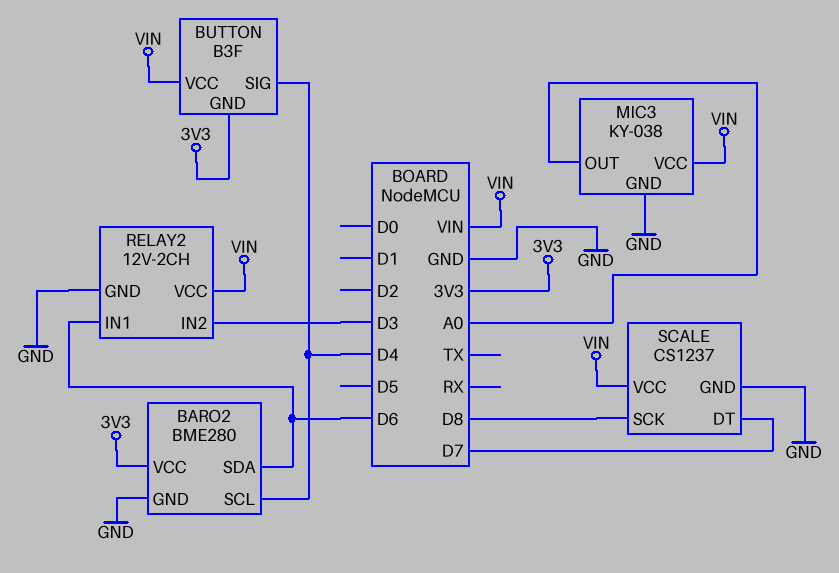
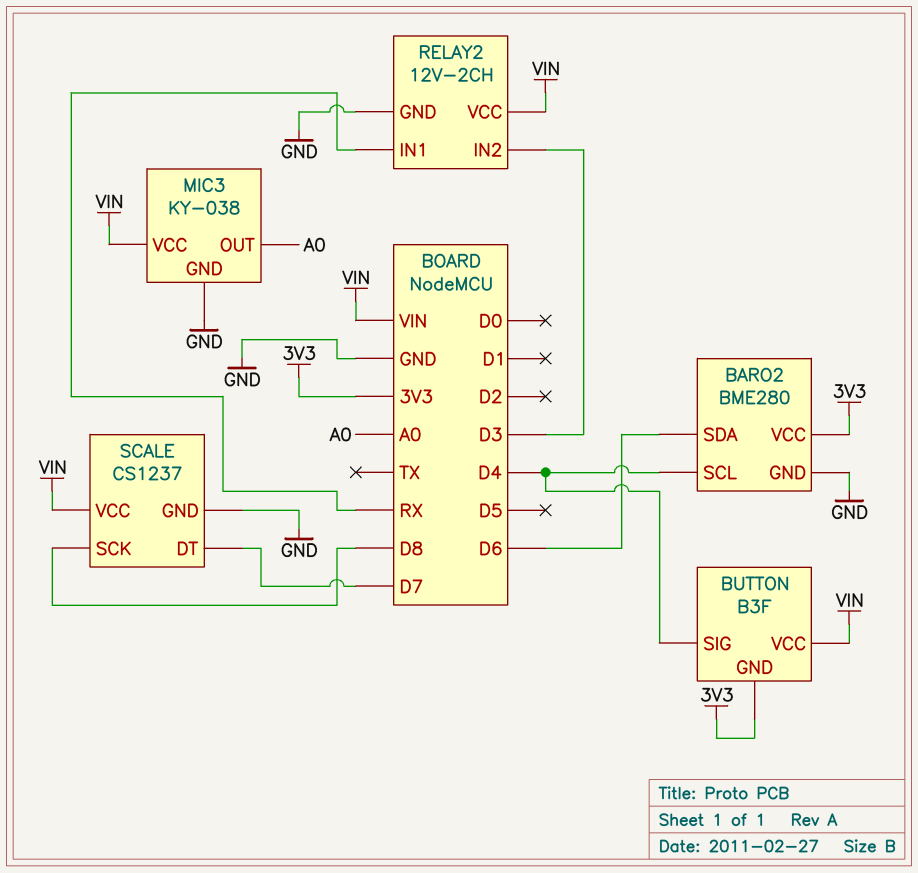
RELAY2 pin IN1: D6 -> RX

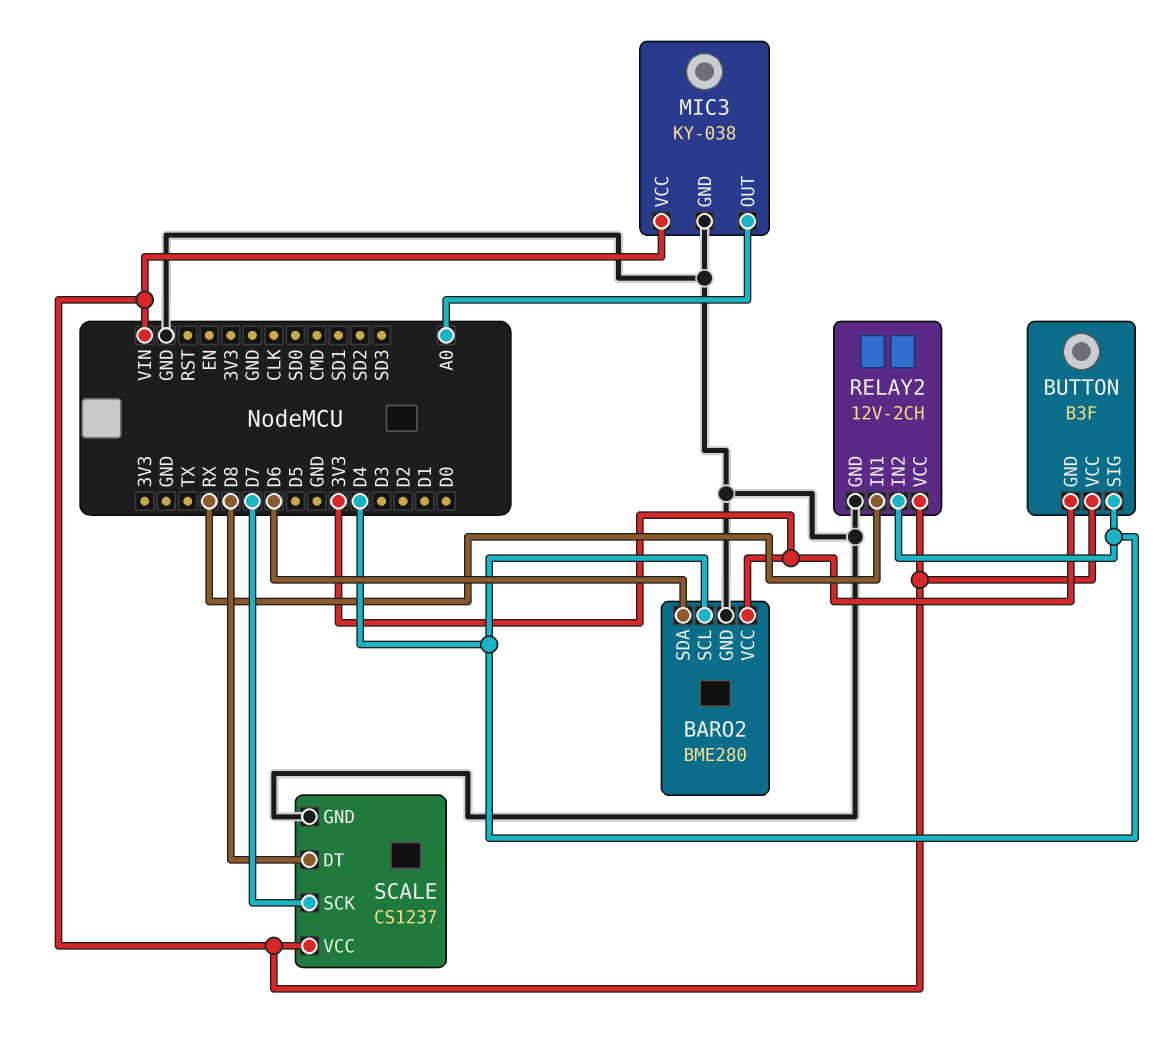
RELAY2 pin IN2: D3 -> D4
SCALE pin DT: D7 -> D8
SCALE pin SCK: D8 -> D7

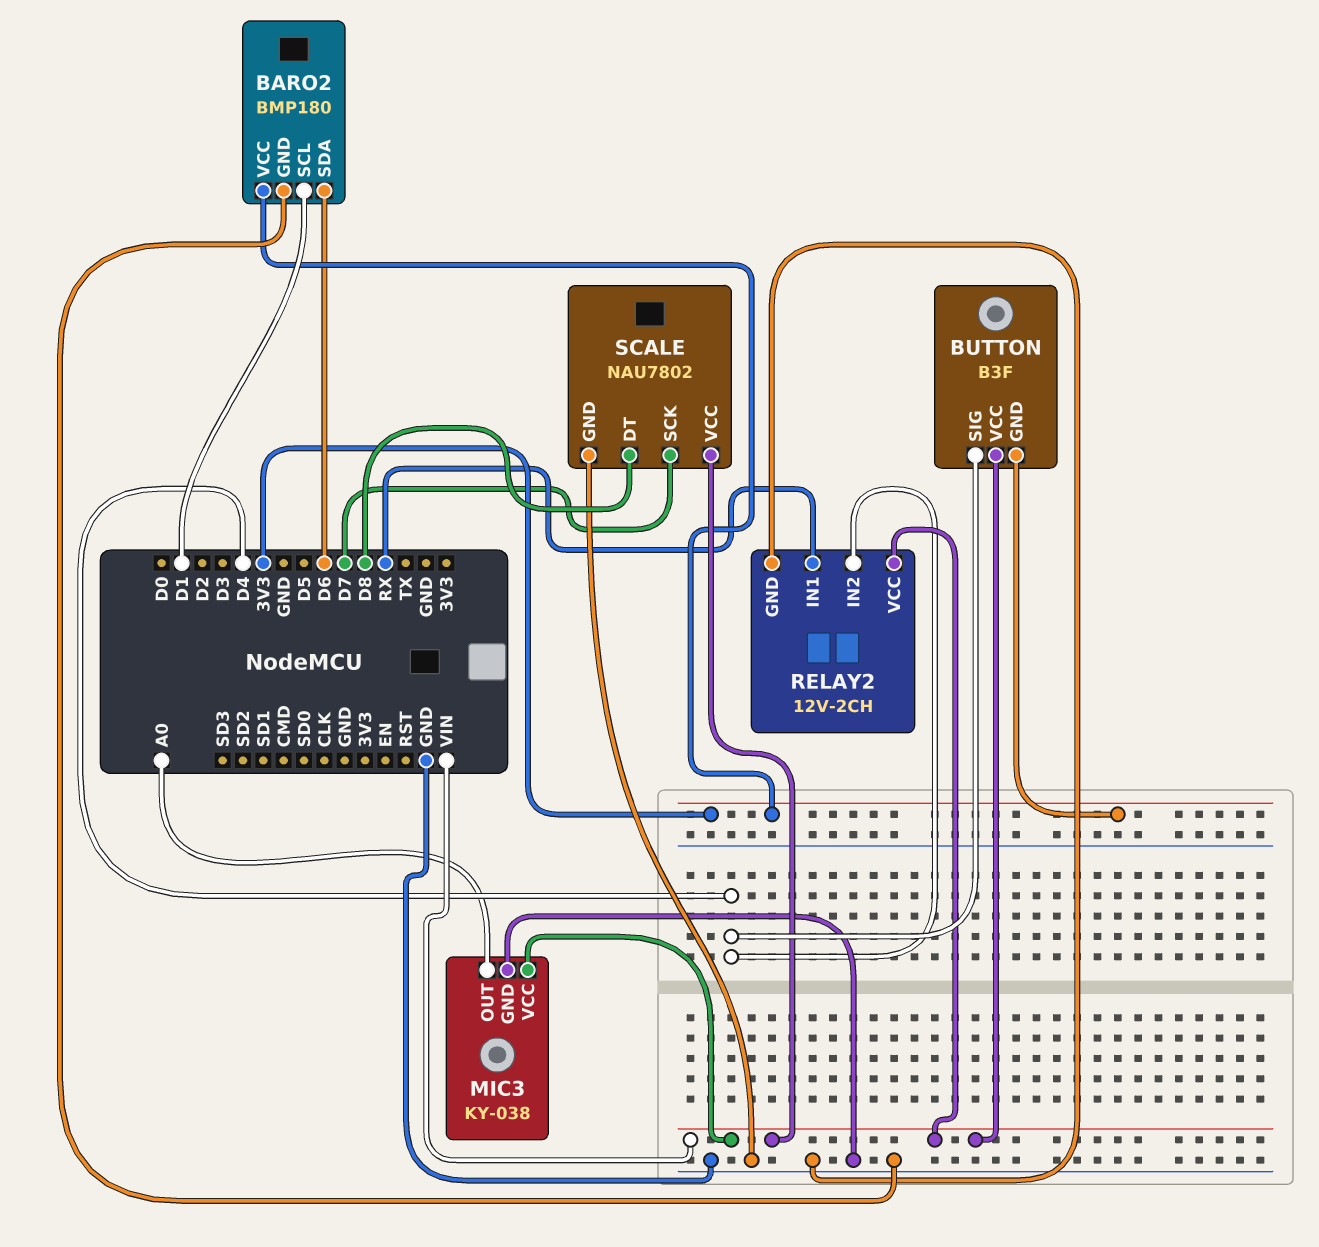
BARO2: BME280 -> BMP180
BARO2 pin SCL: D4 -> D1
SCALE: CS1237 -> NAU7802

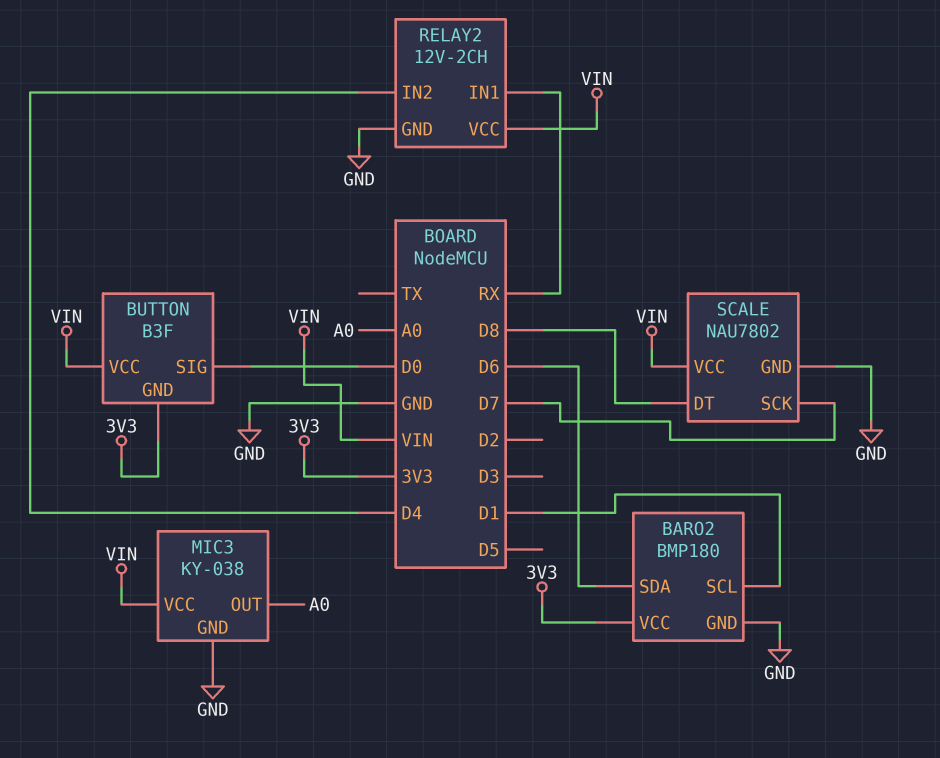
BUTTON pin SIG: D4 -> D0

